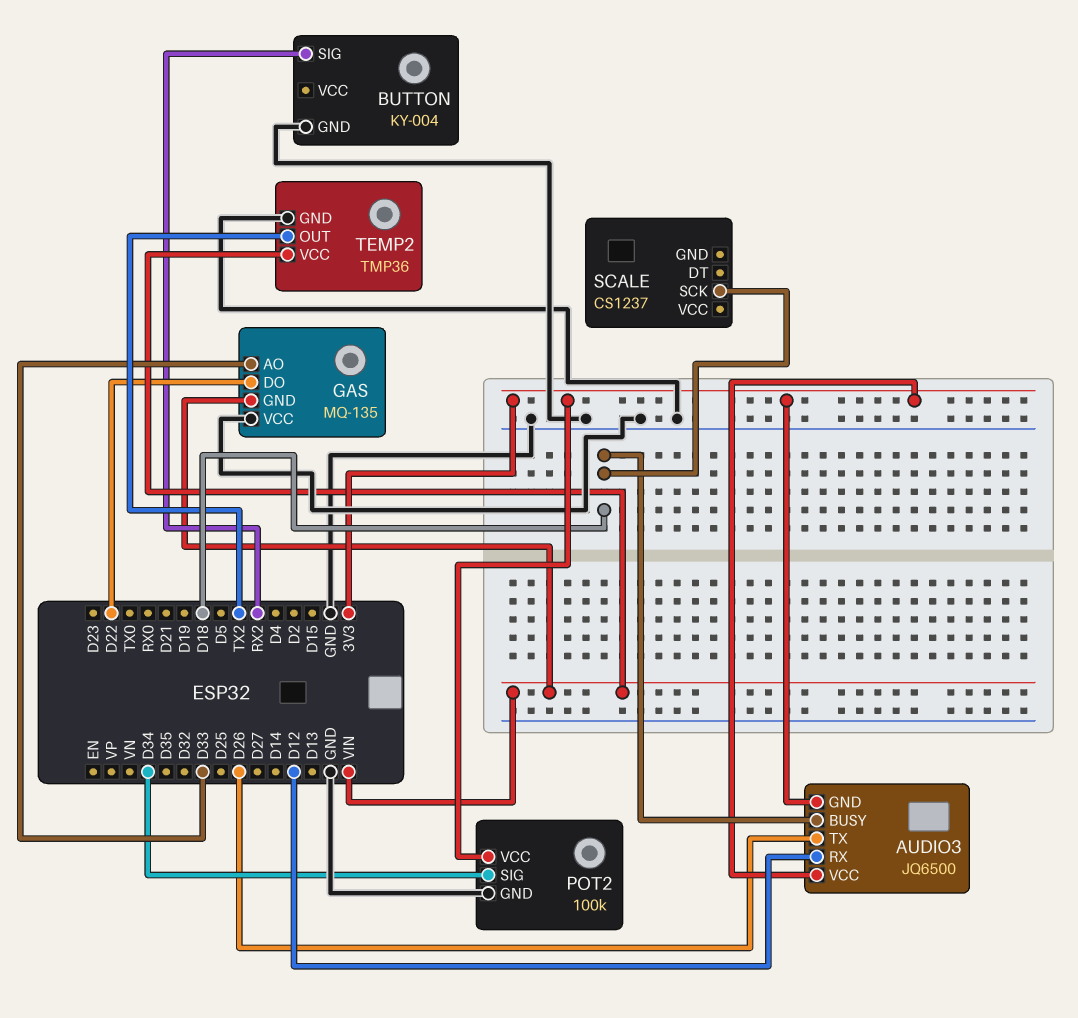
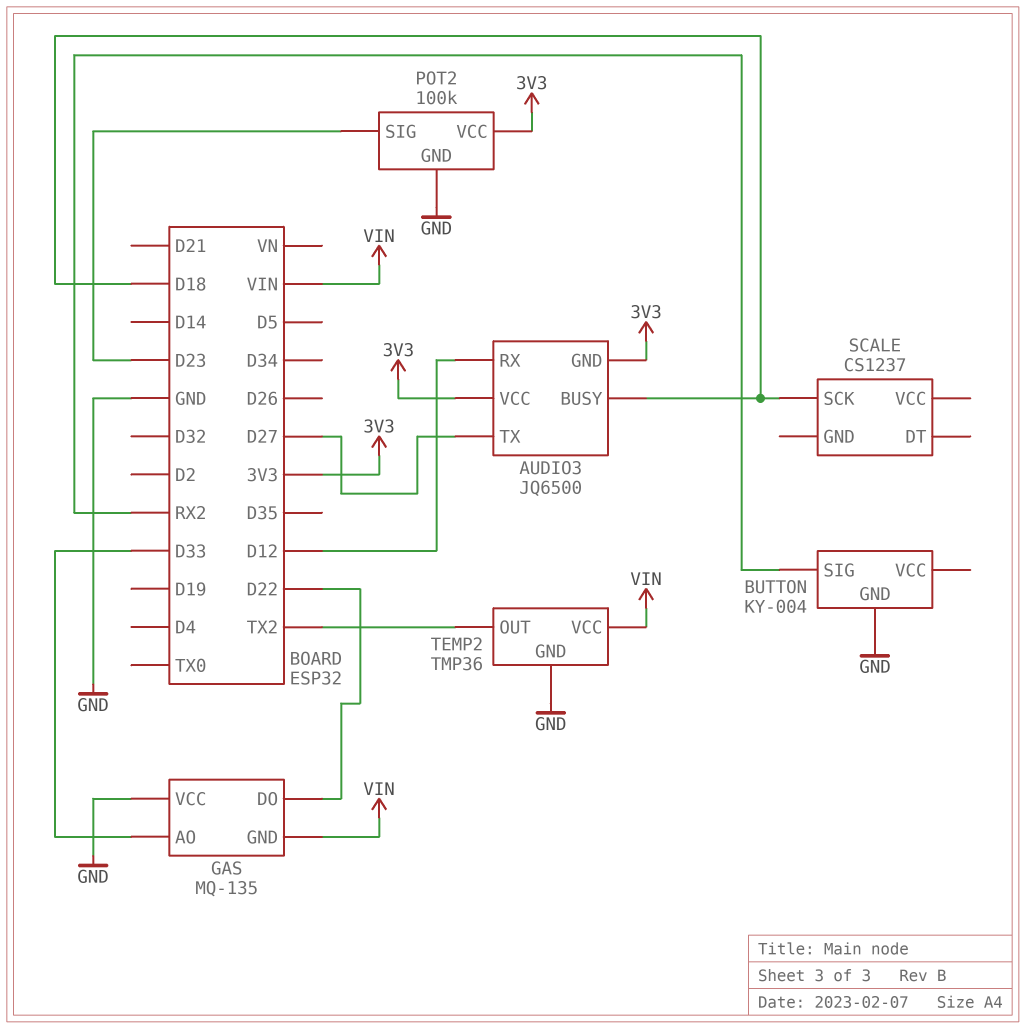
AUDIO3 pin TX: D26 -> D27
POT2 pin SIG: D34 -> D23

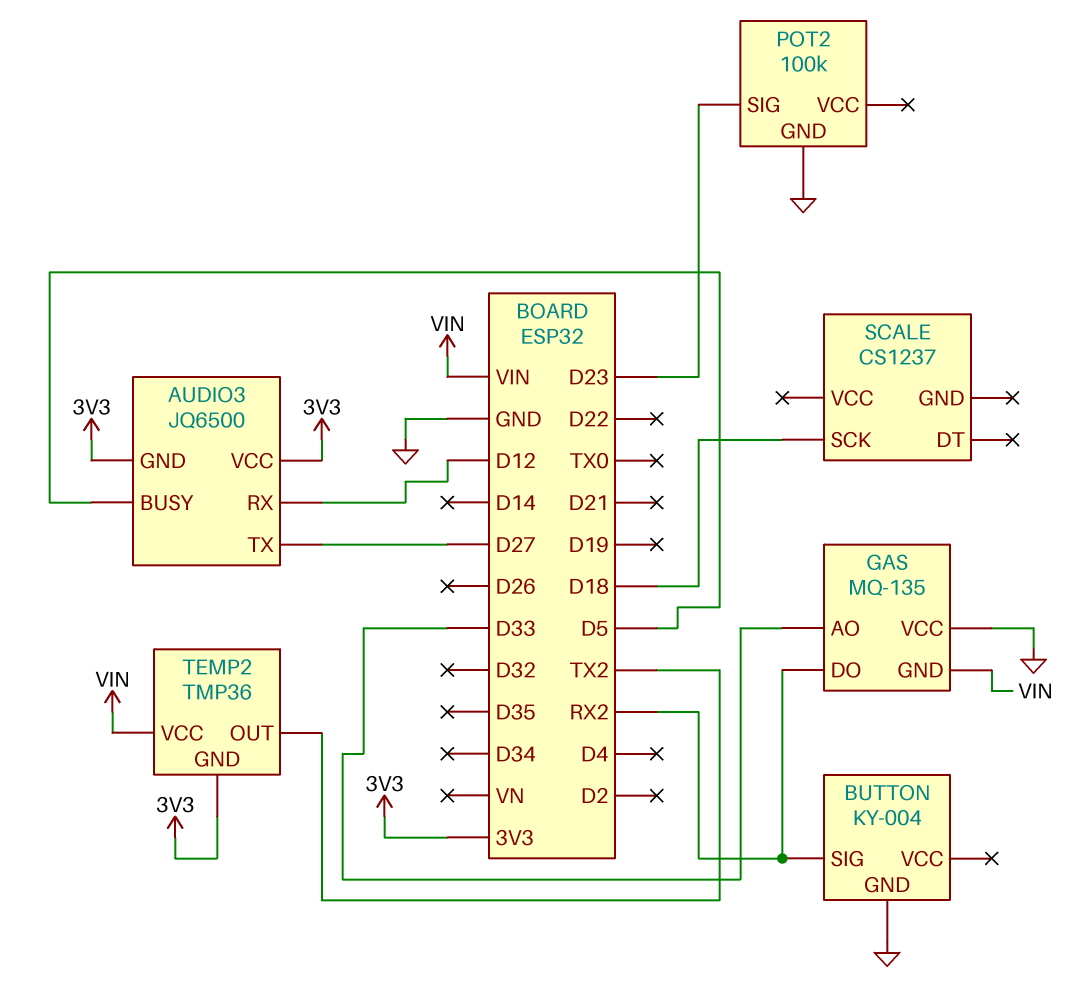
AUDIO3 pin BUSY: D18 -> D5
GAS pin DO: D22 -> RX2
POT2 pin VCC: 3V3 -> none
TEMP2 pin GND: GND -> 3V3

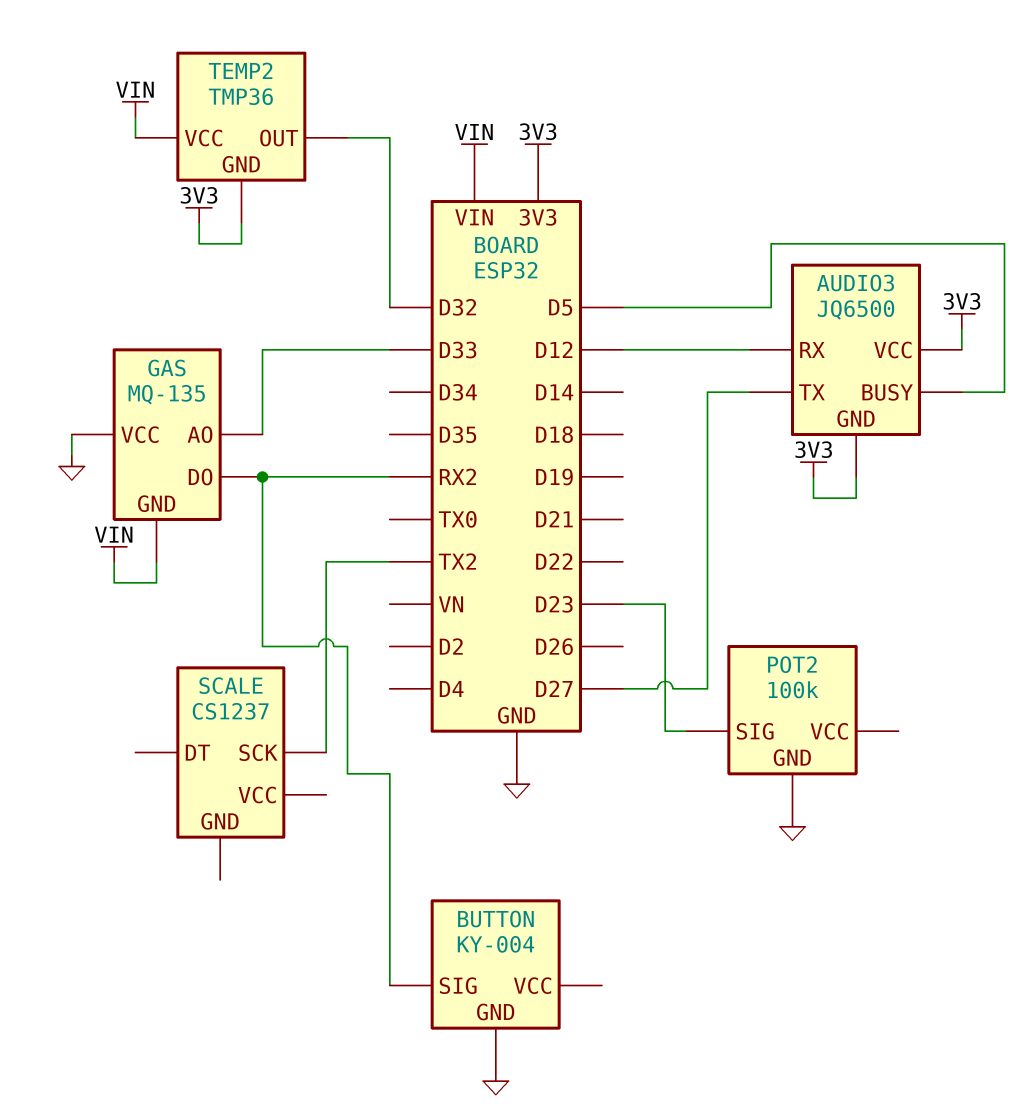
SCALE pin SCK: D18 -> TX2
TEMP2 pin OUT: TX2 -> D32

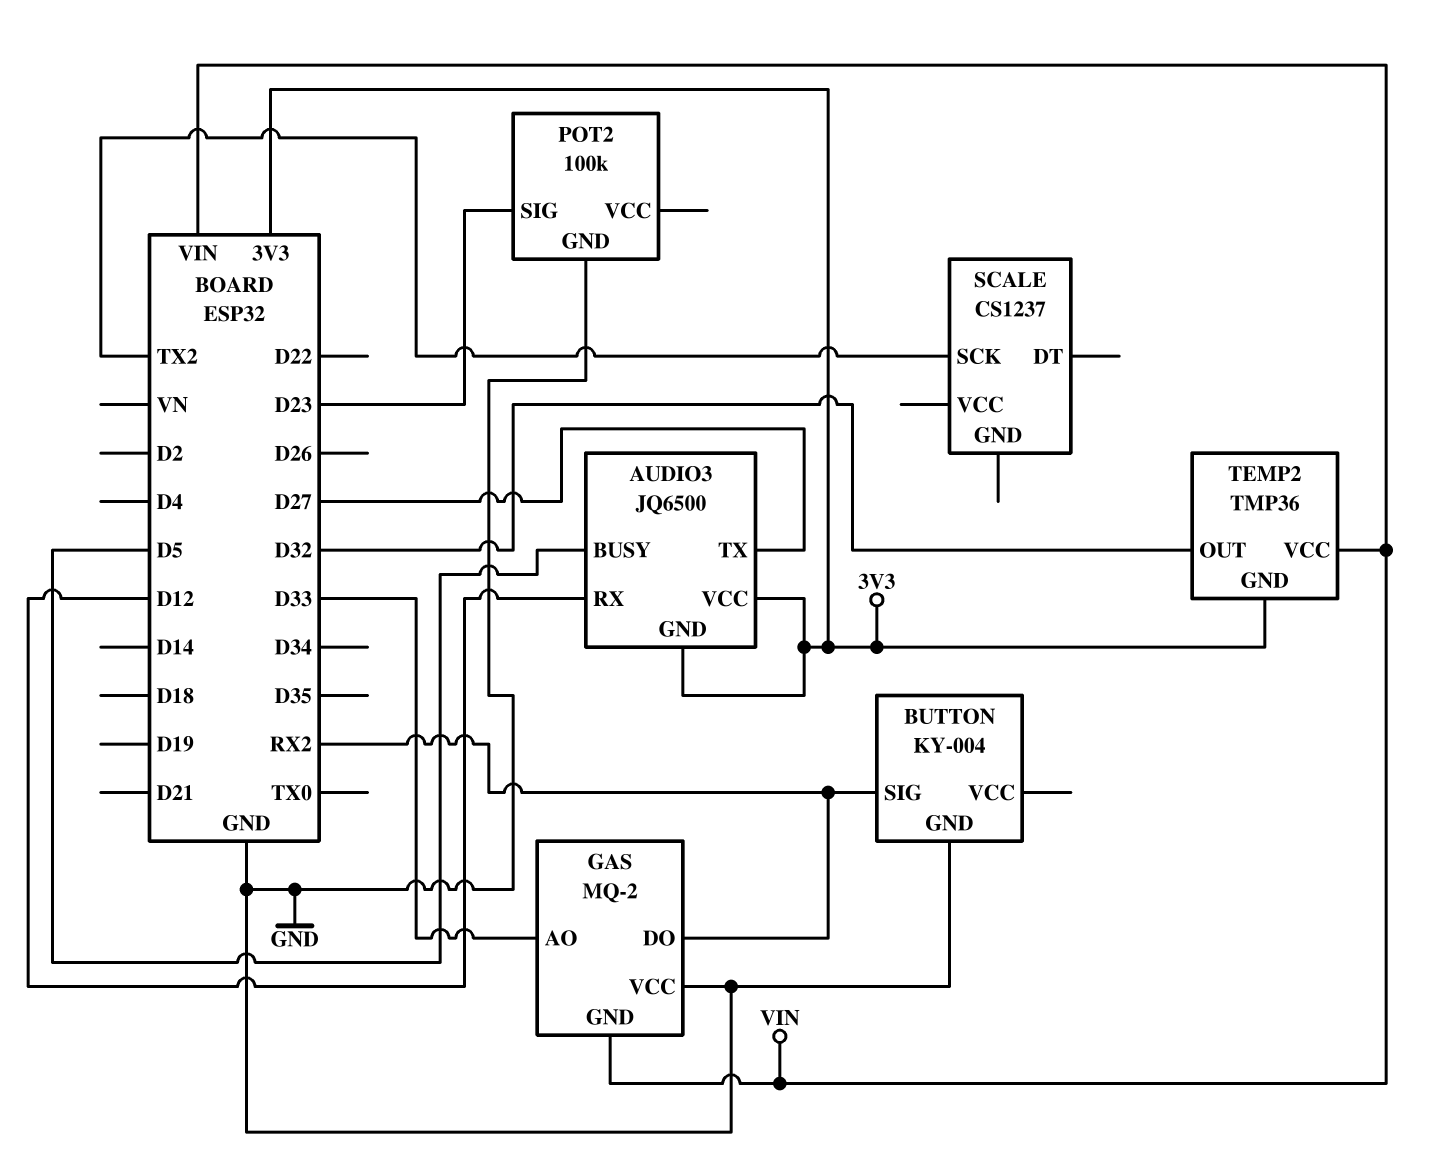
GAS: MQ-135 -> MQ-2

